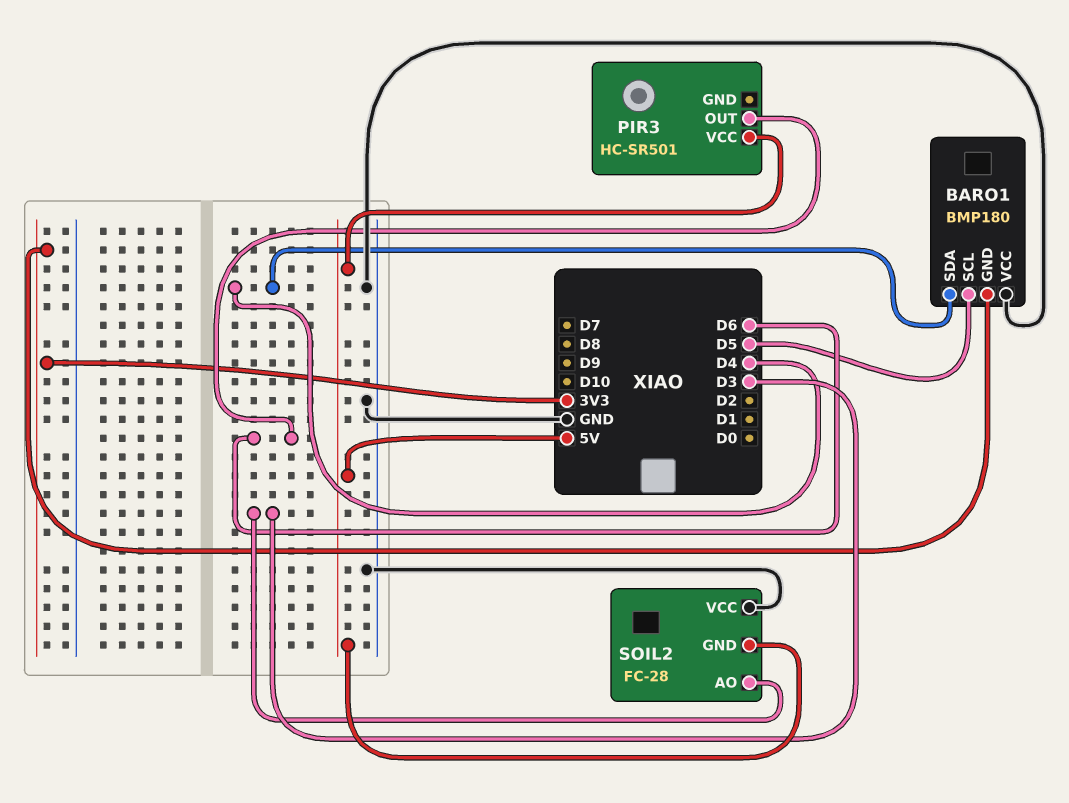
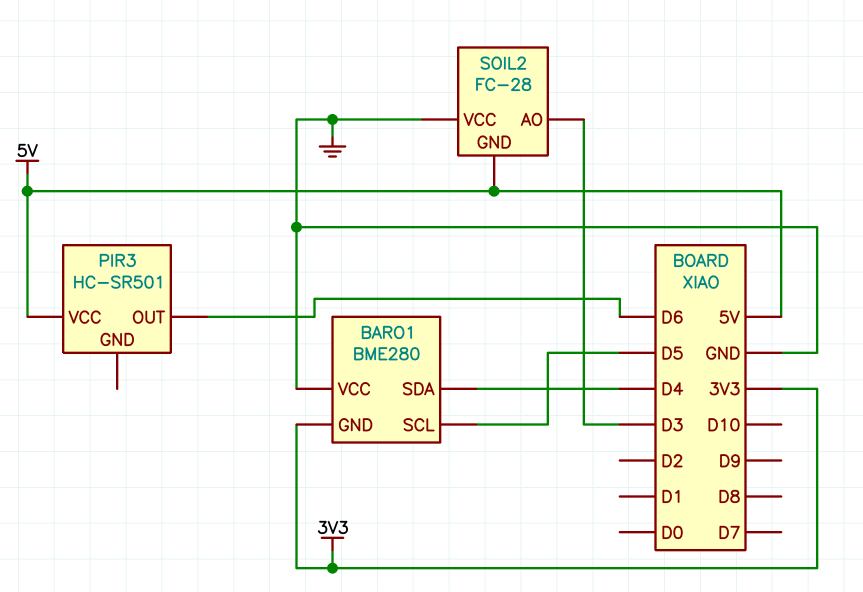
BARO1: BMP180 -> BME280

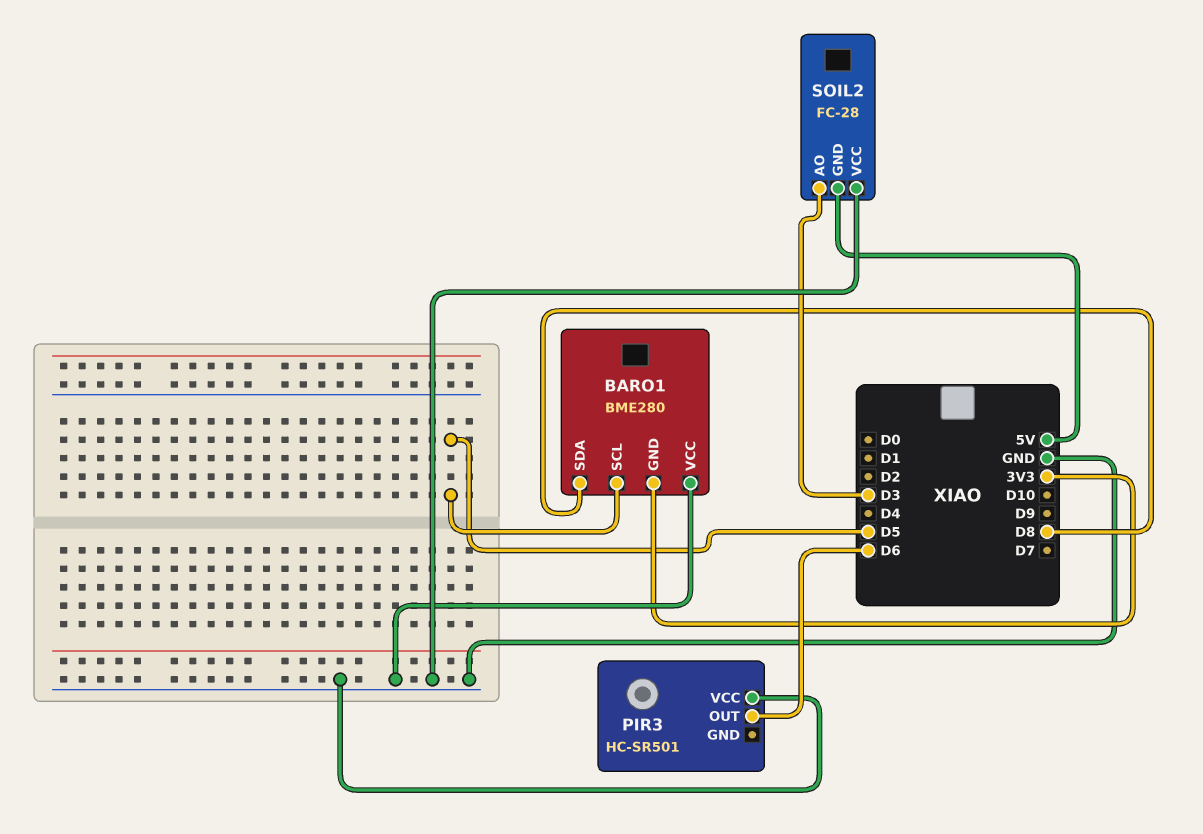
BARO1 pin SDA: D4 -> D8
PIR3 pin VCC: 5V -> GND

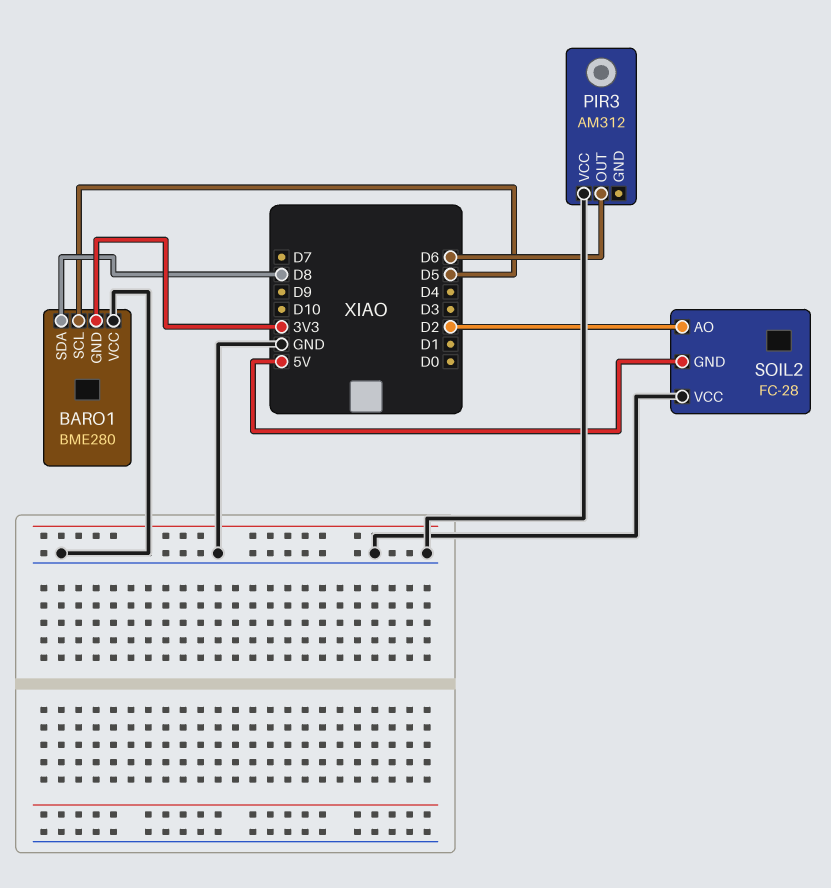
PIR3: HC-SR501 -> AM312
SOIL2 pin AO: D3 -> D2

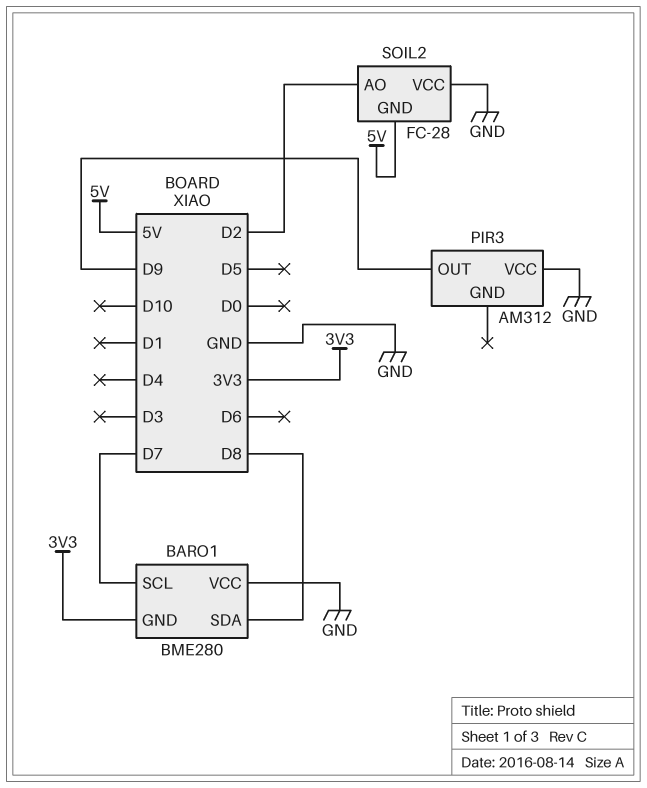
BARO1 pin SCL: D5 -> D7
PIR3 pin OUT: D6 -> D9

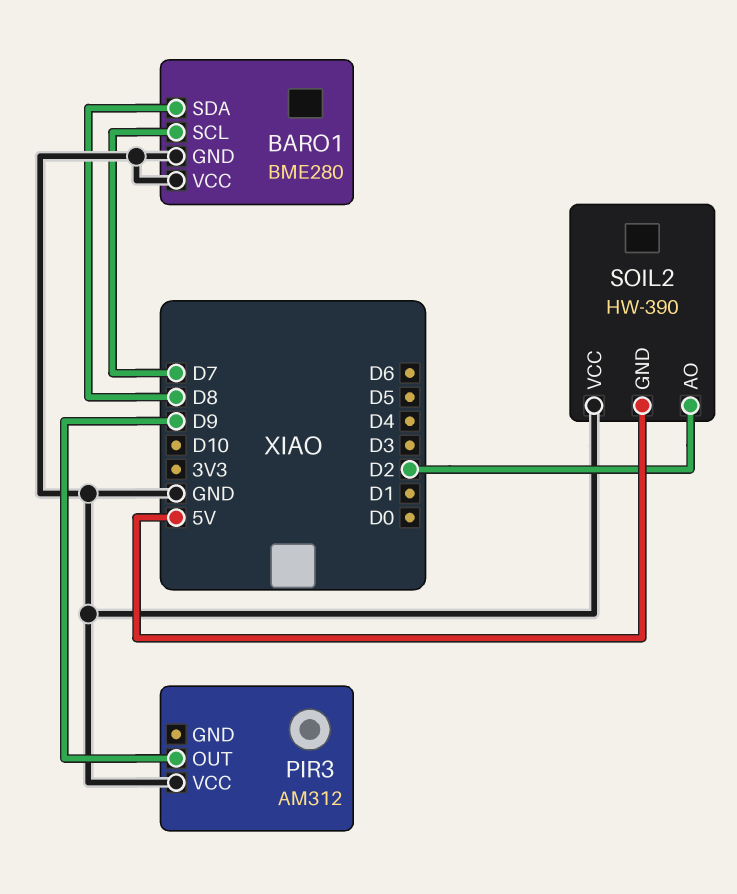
BARO1 pin GND: 3V3 -> GND
SOIL2: FC-28 -> HW-390

